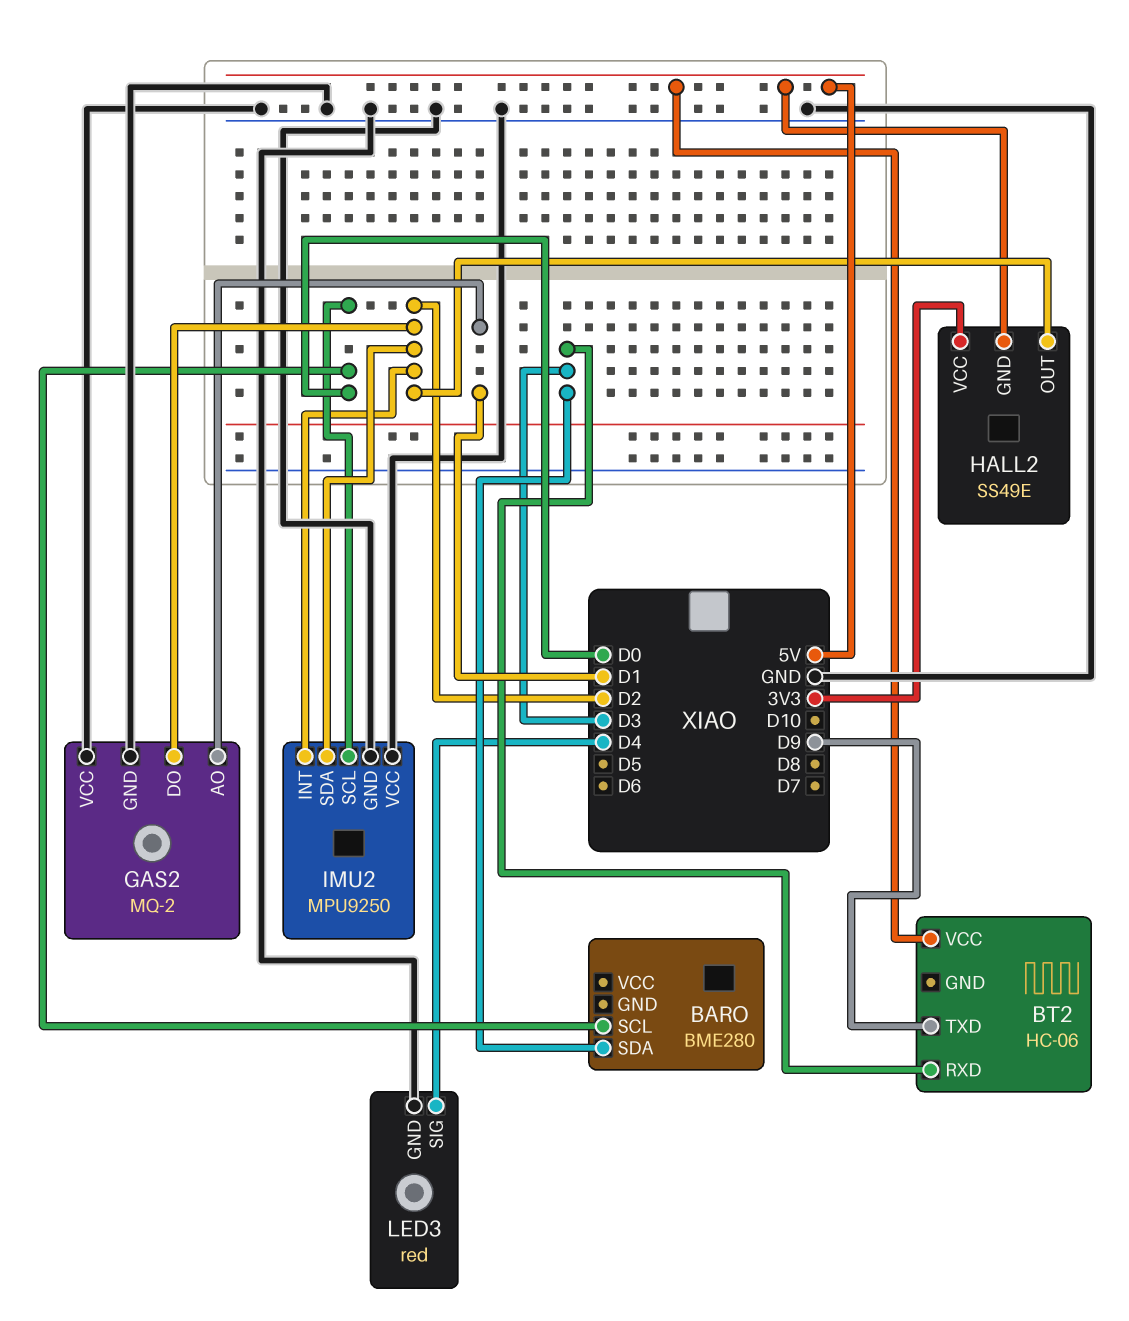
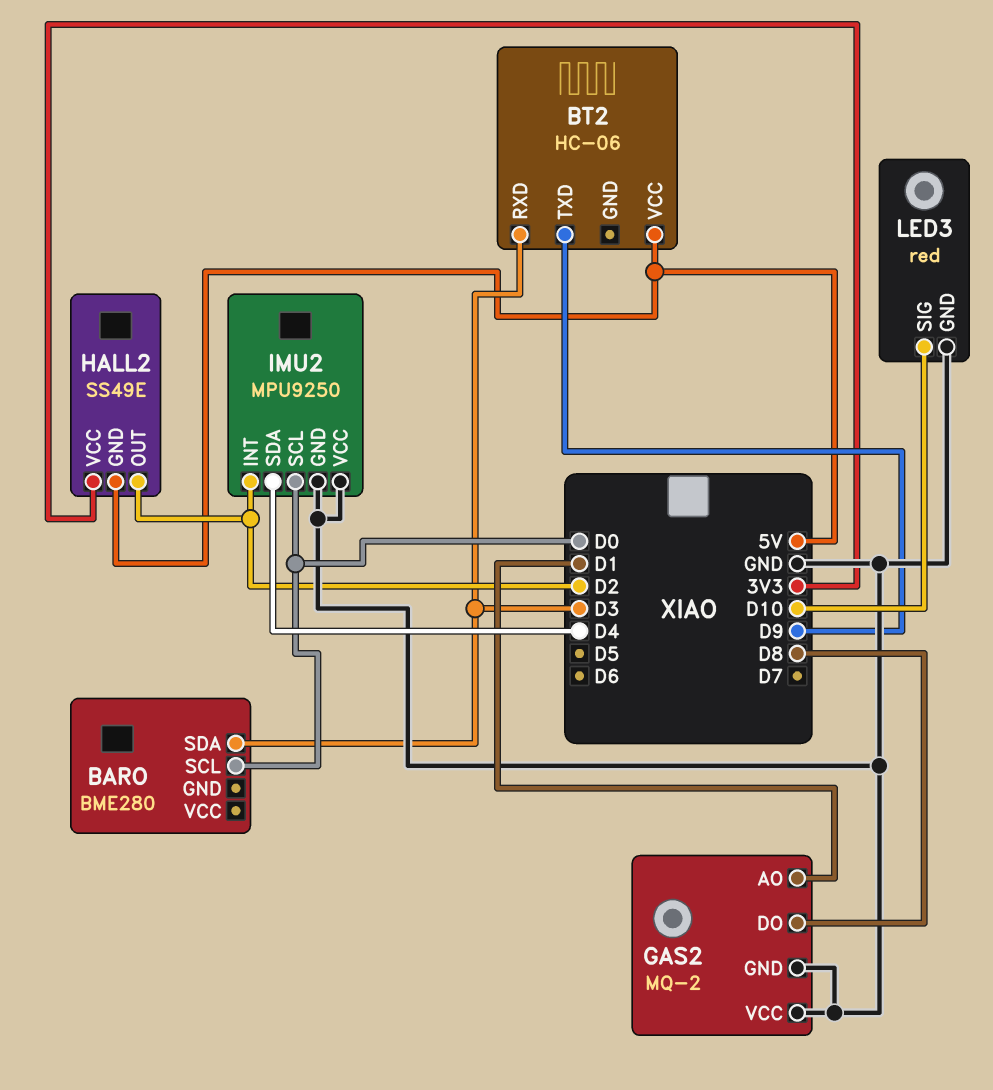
GAS2 pin DO: D2 -> D8
IMU2 pin SDA: D2 -> D4
LED3 pin SIG: D4 -> D10

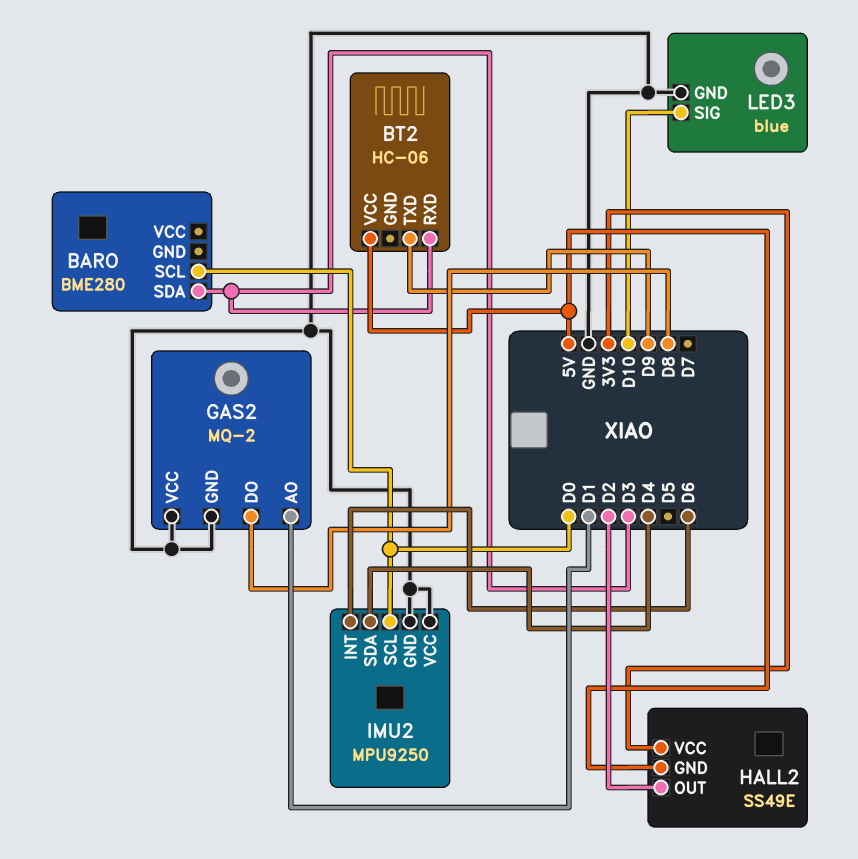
IMU2 pin INT: D2 -> D6
LED3: red -> blue

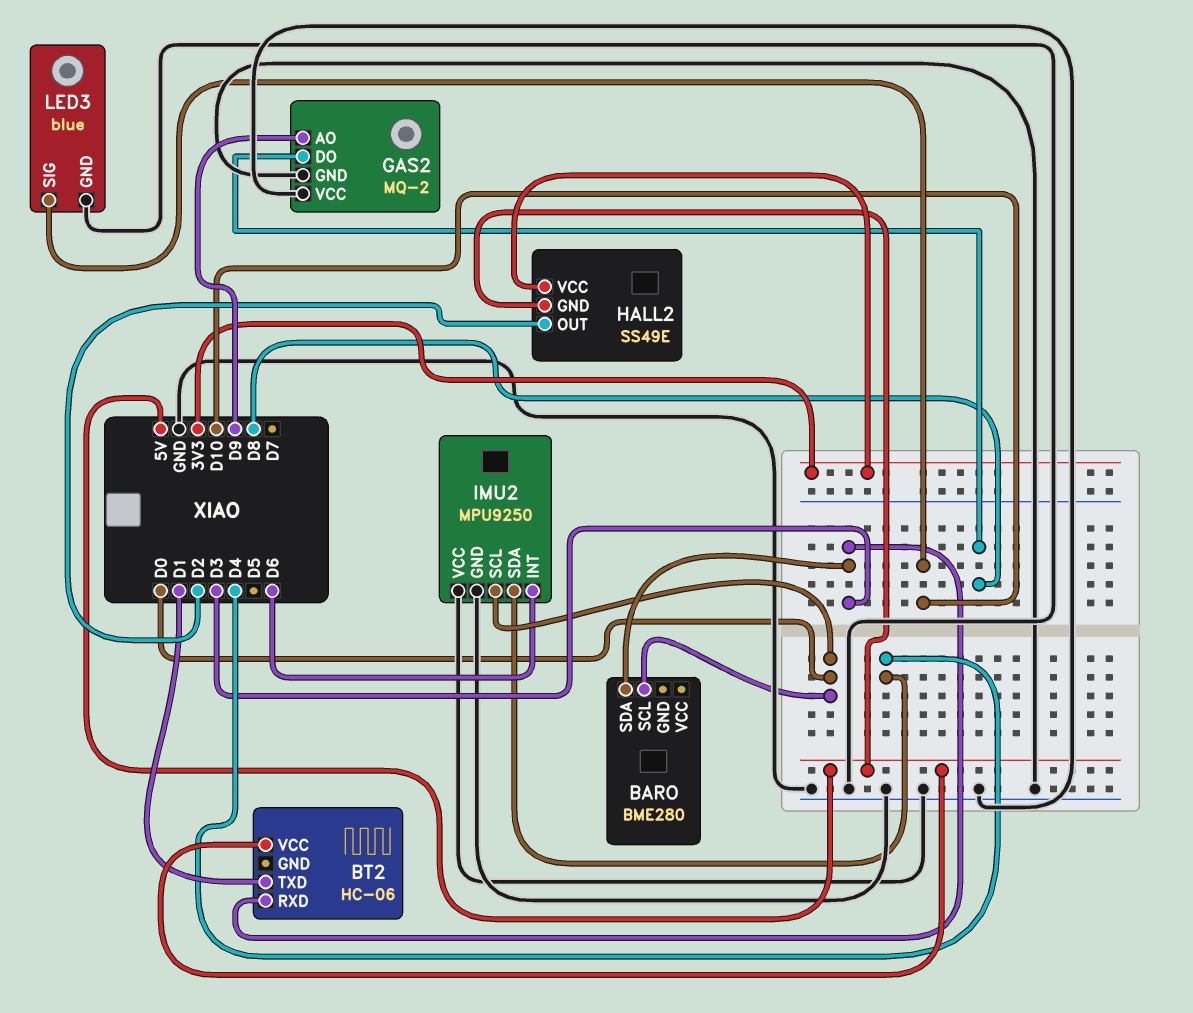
BT2 pin TXD: D9 -> D1
GAS2 pin AO: D1 -> D9

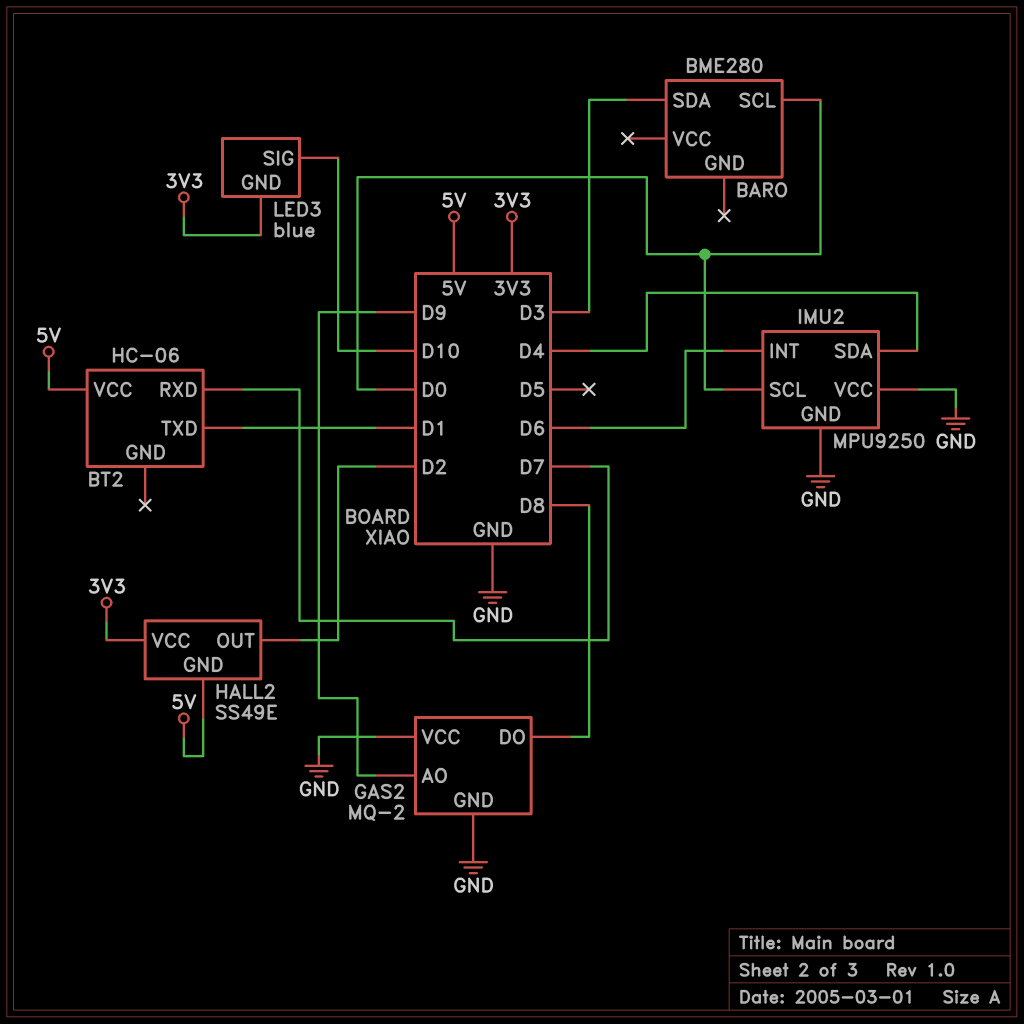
BT2 pin RXD: D3 -> D7
LED3 pin GND: GND -> 3V3

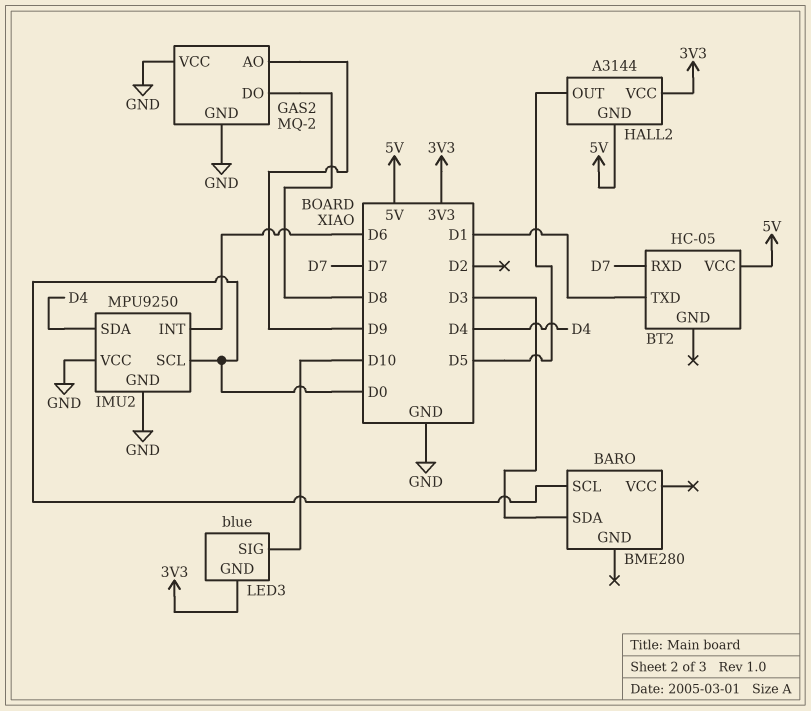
BT2: HC-06 -> HC-05
HALL2: SS49E -> A3144
HALL2 pin OUT: D2 -> D5

